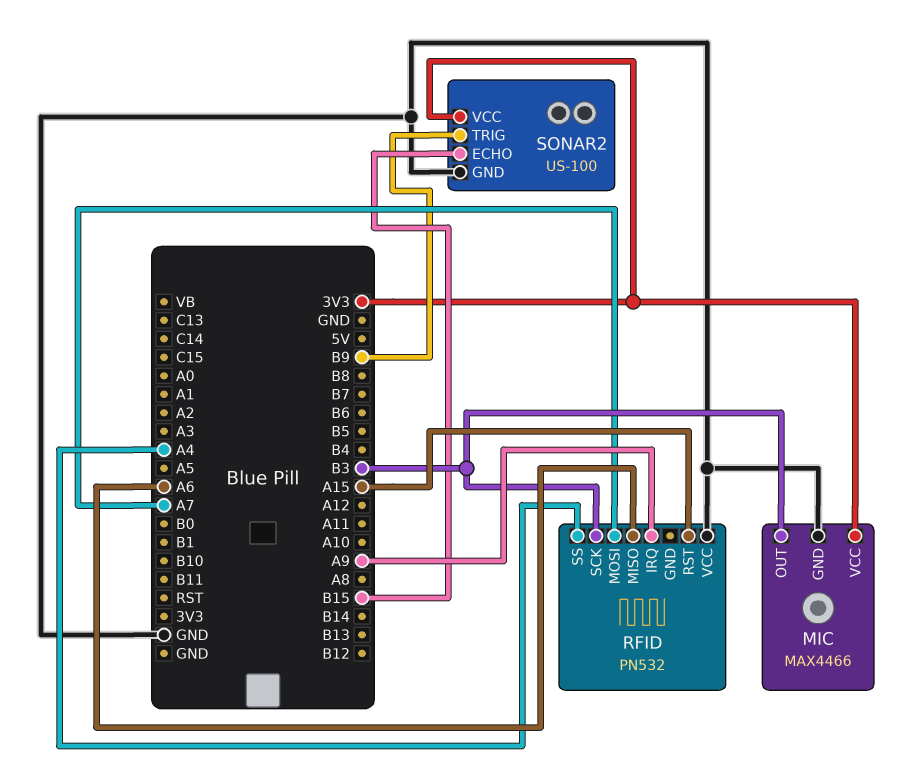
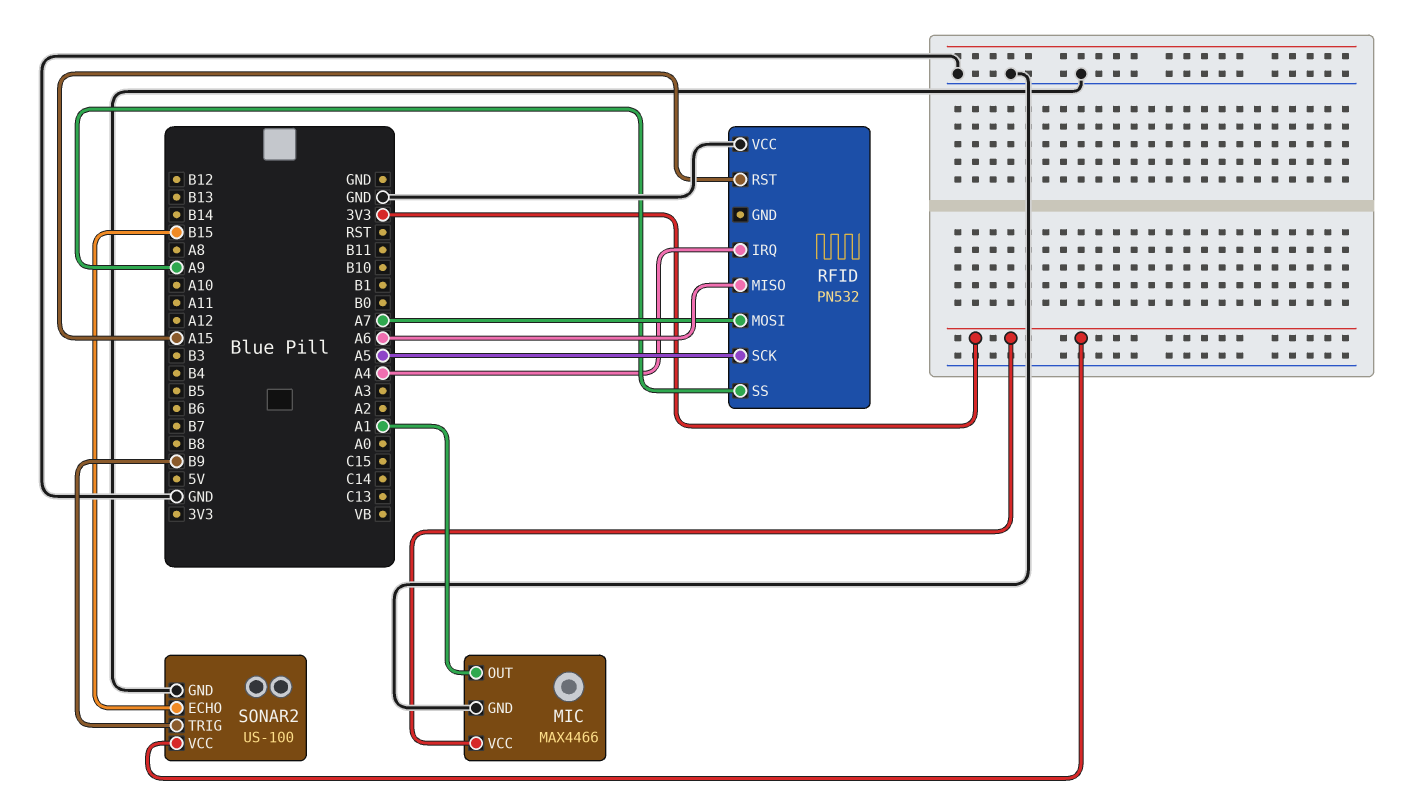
MIC pin OUT: B3 -> A1
RFID pin IRQ: A9 -> A4
RFID pin SCK: B3 -> A5
RFID pin SS: A4 -> A9

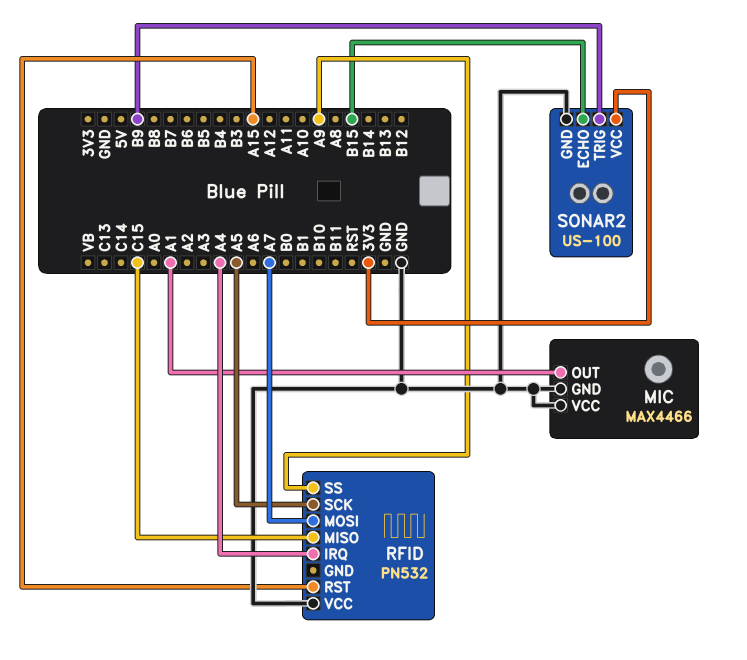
MIC pin VCC: 3V3 -> GND
RFID pin MISO: A6 -> C15

